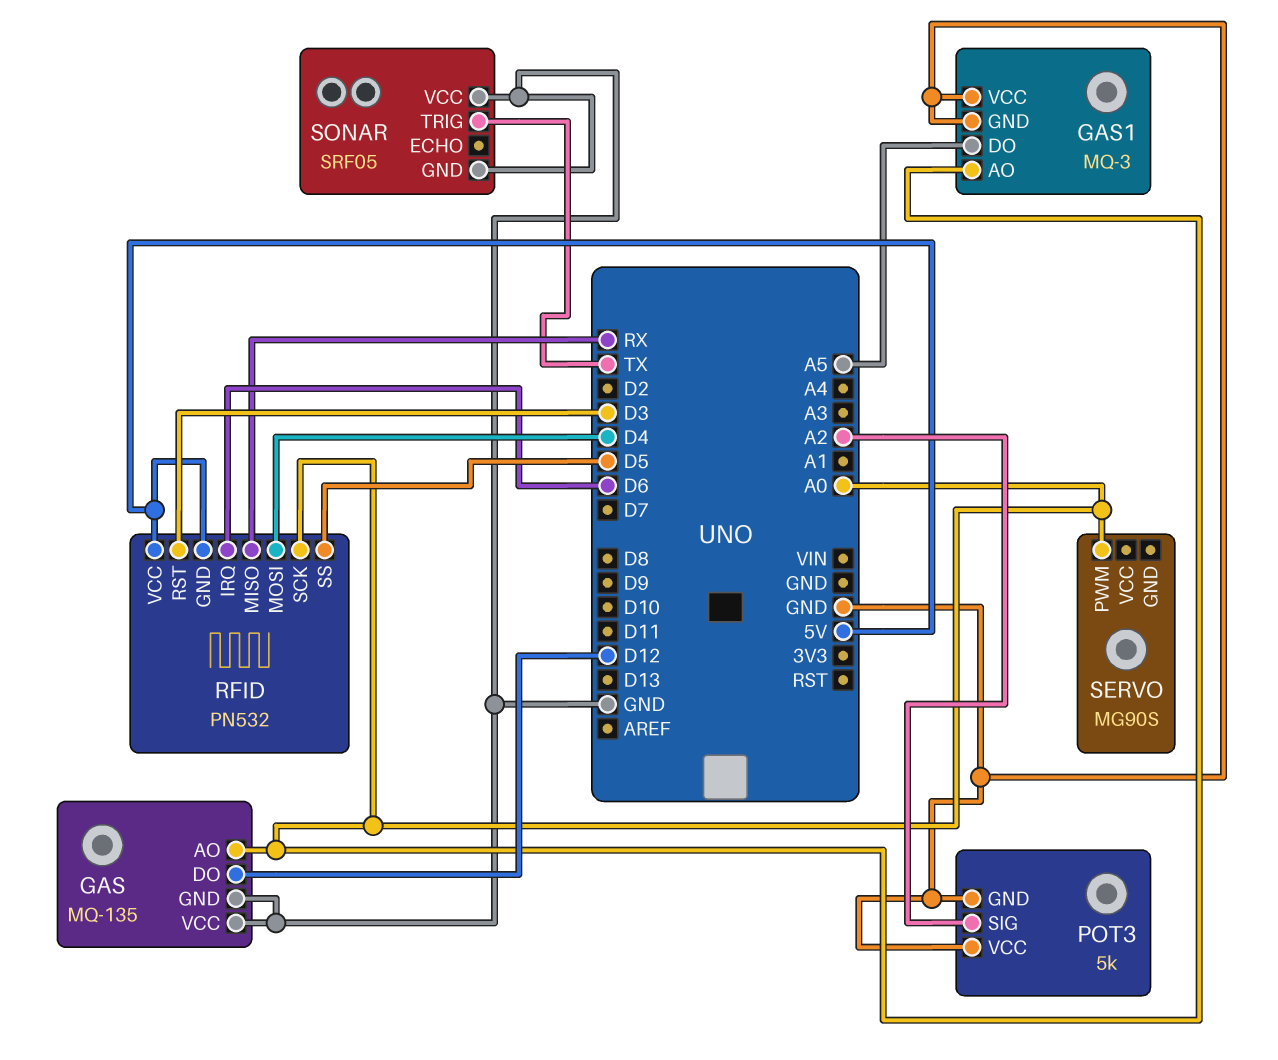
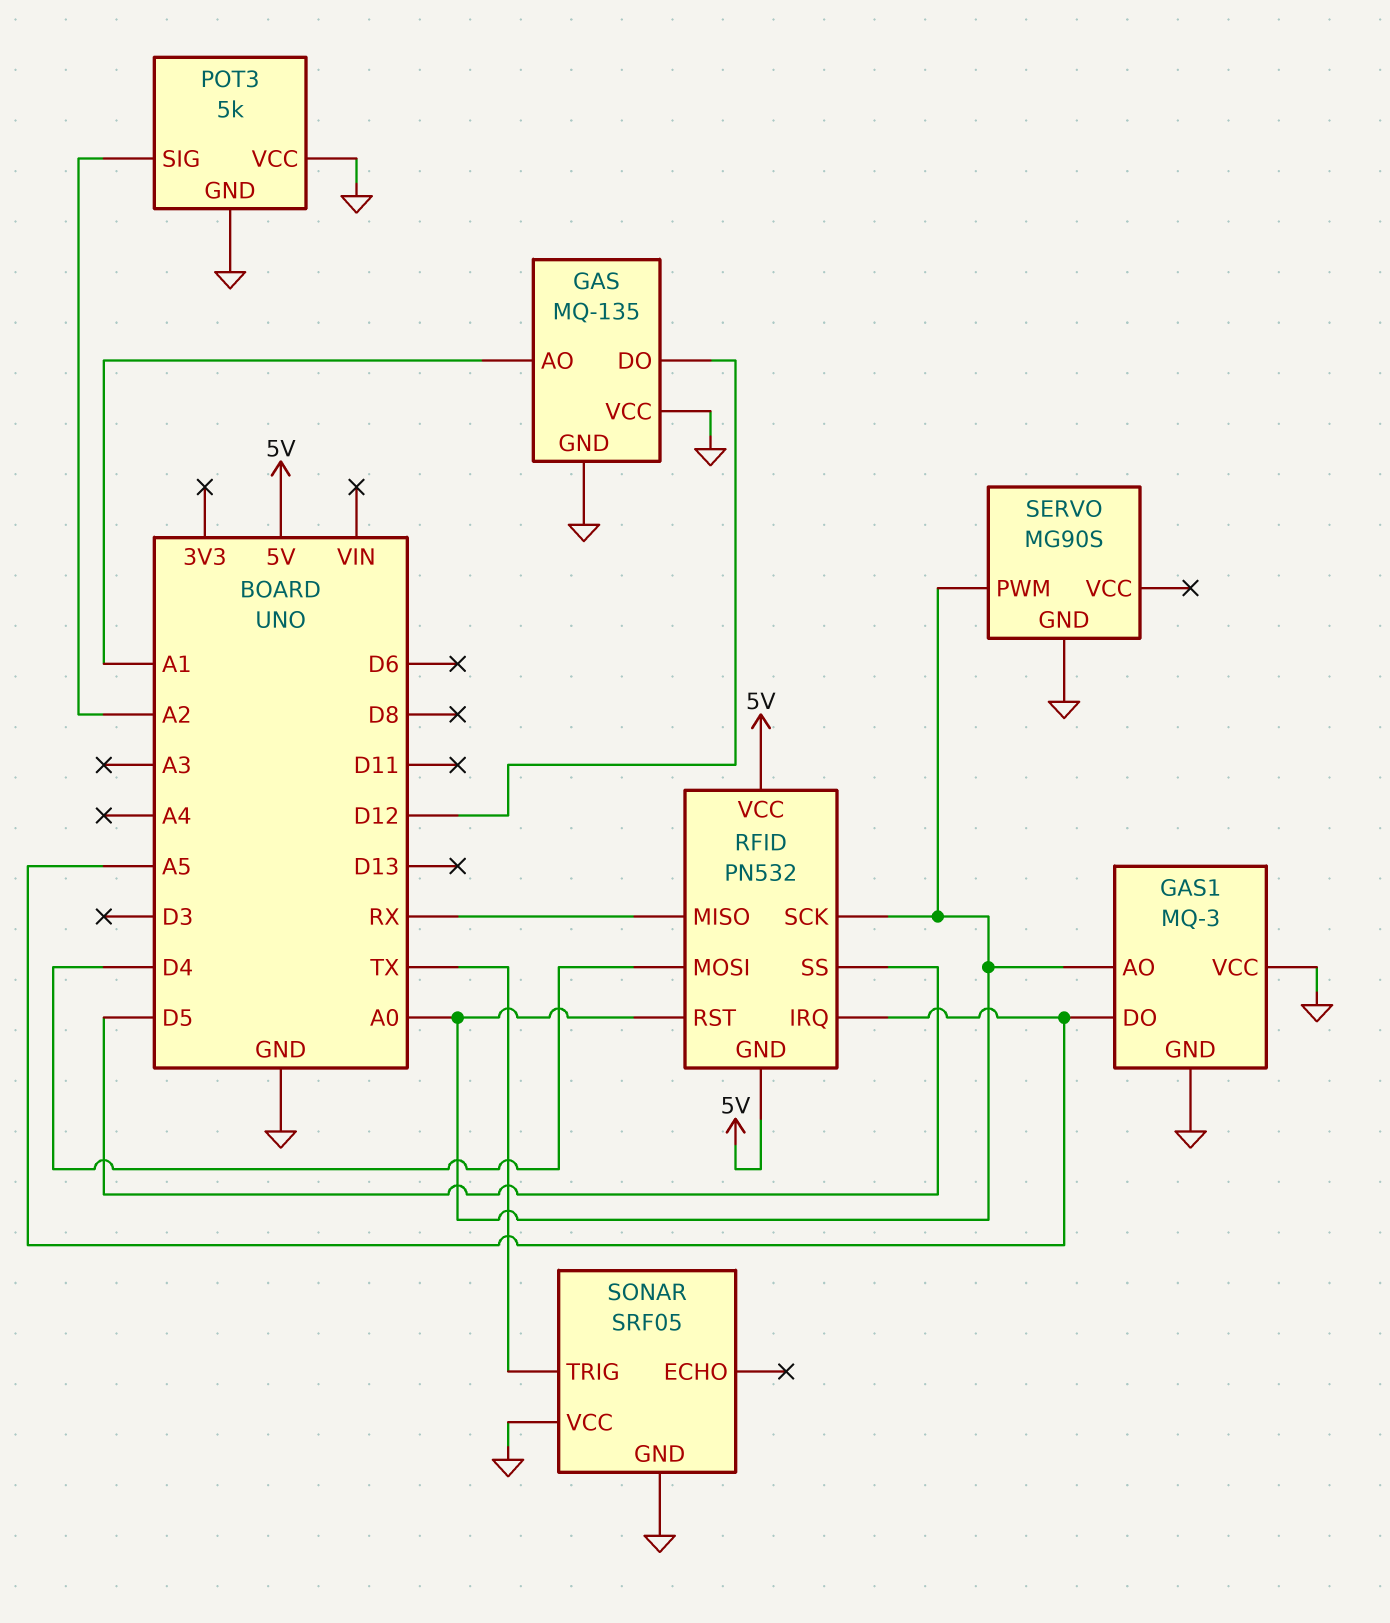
GAS pin AO: A0 -> A1
RFID pin IRQ: D6 -> A5
RFID pin RST: D3 -> A0
SERVO pin GND: none -> GND

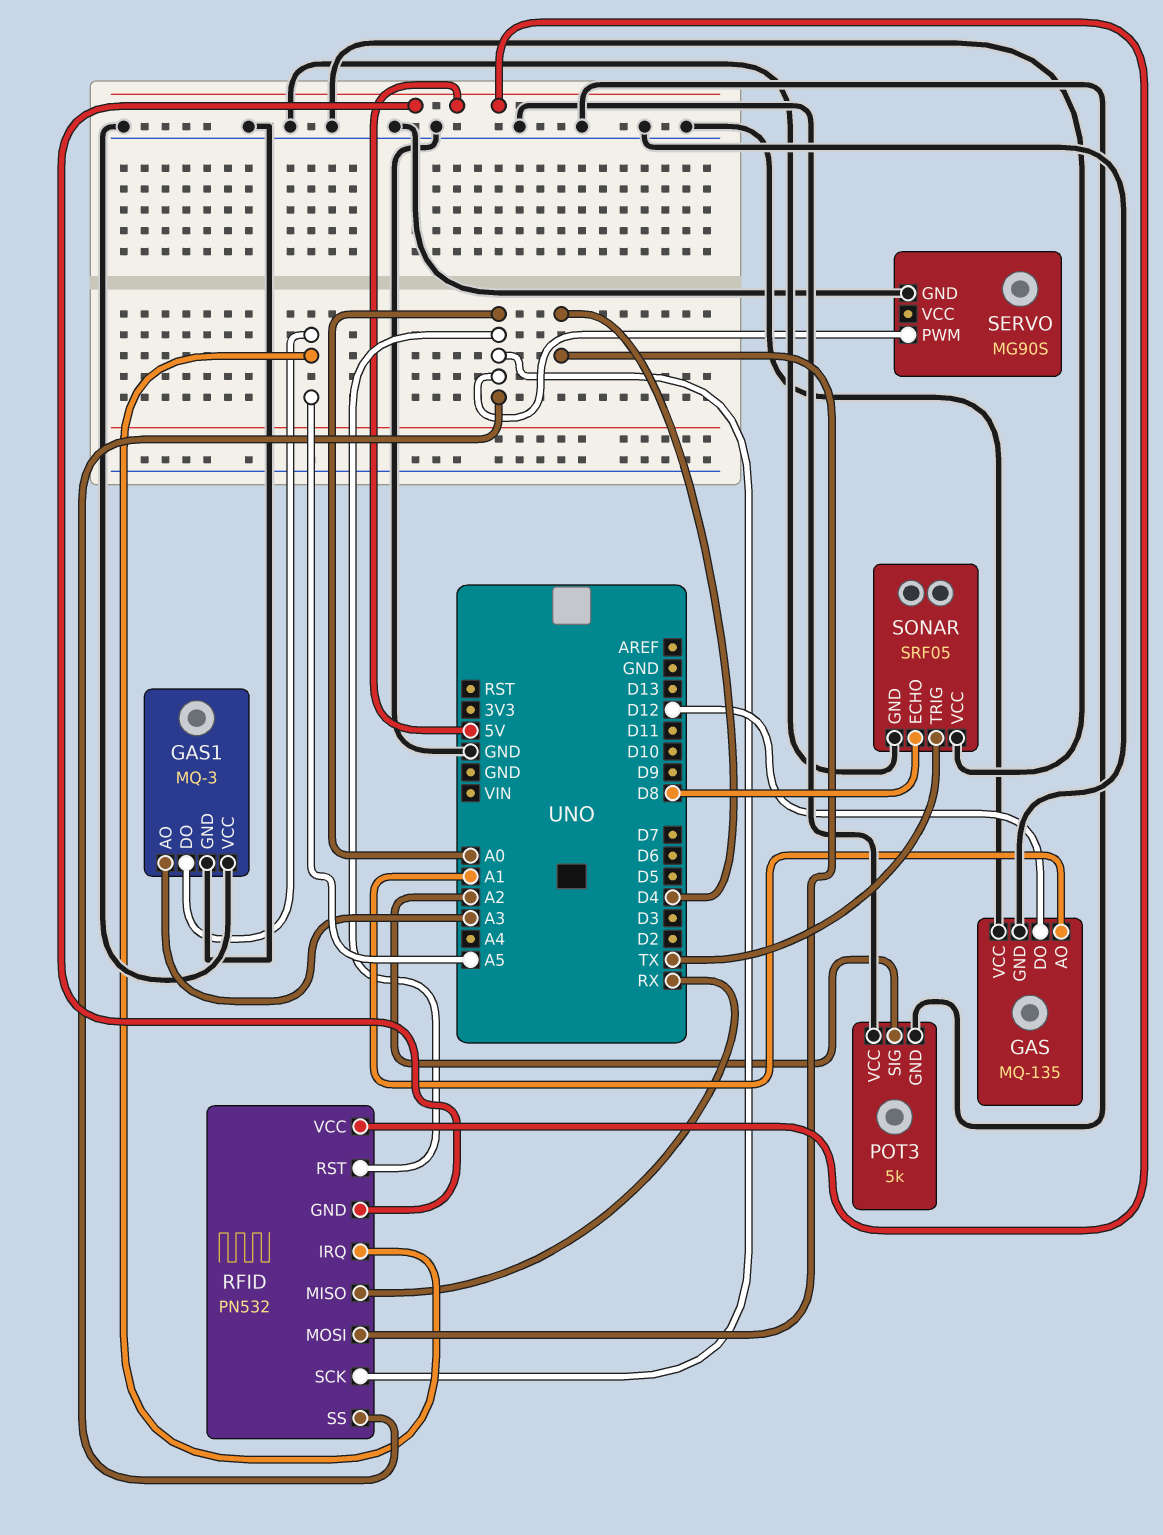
GAS1 pin AO: A0 -> A3
RFID pin SS: D5 -> A0
SONAR pin ECHO: none -> D8

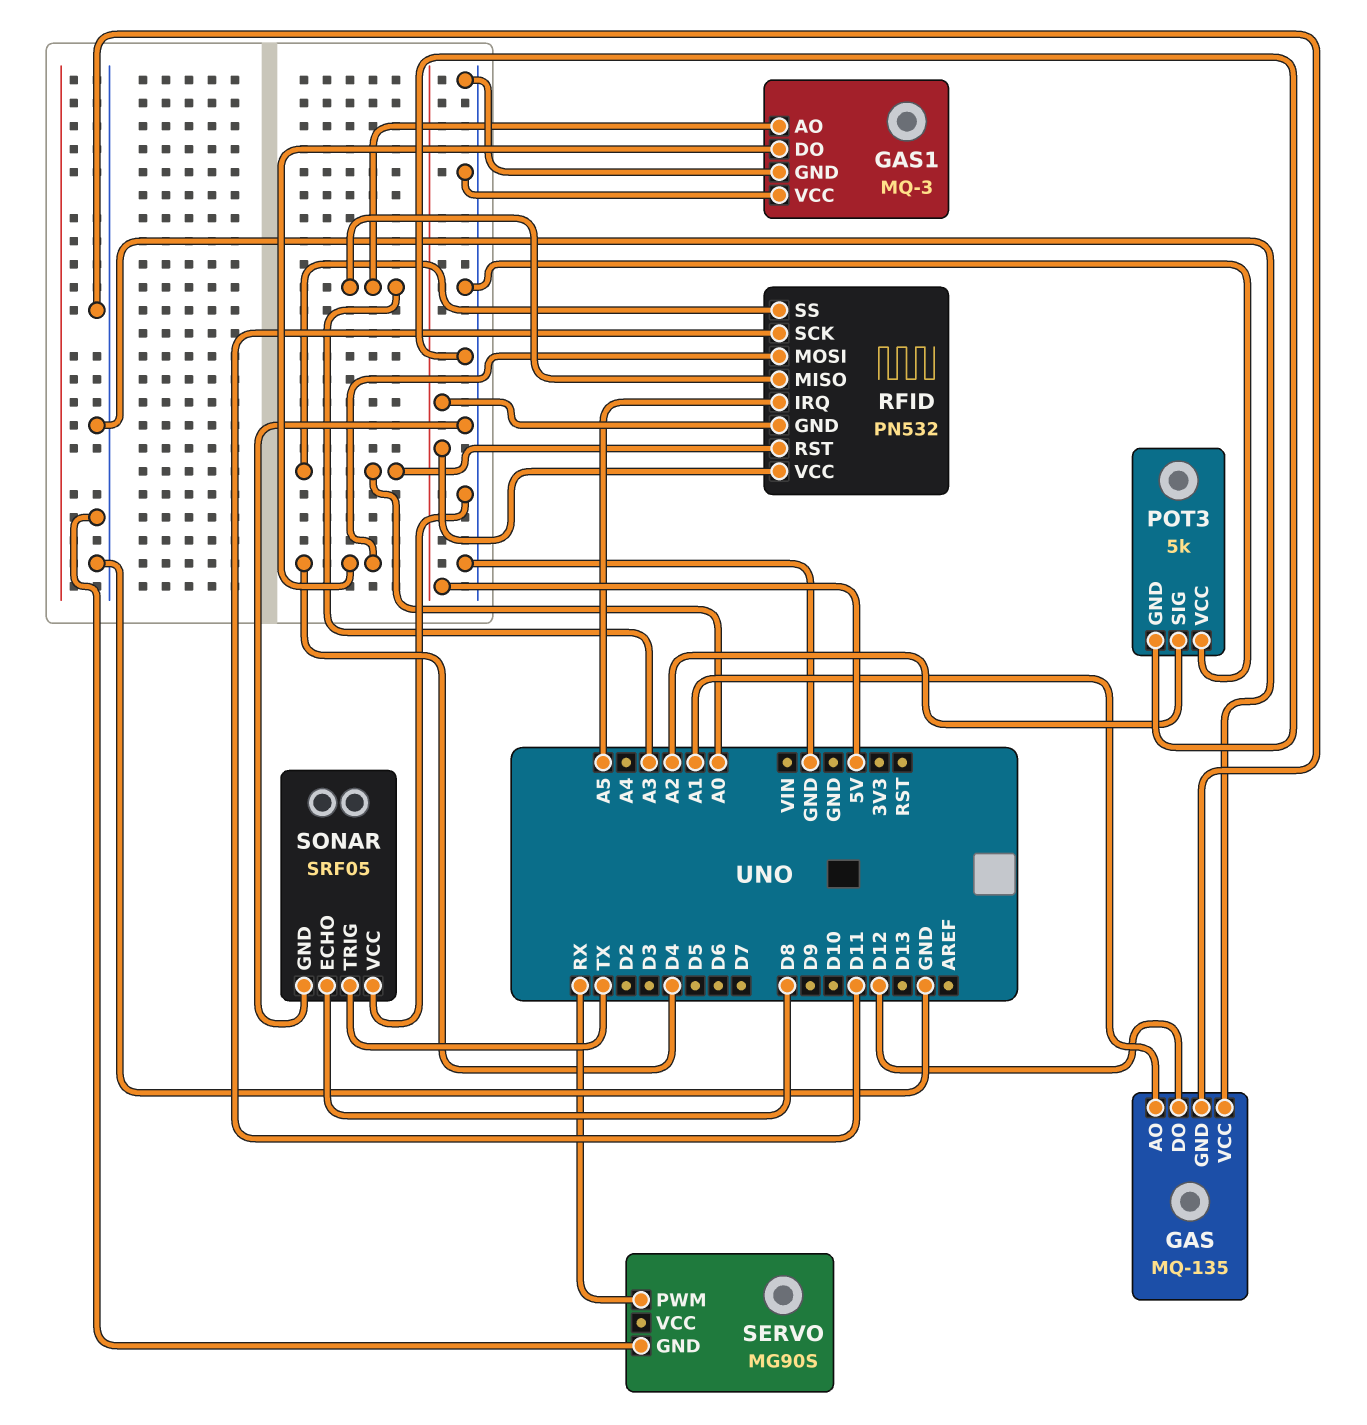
GAS1 pin DO: A5 -> D4
RFID pin MISO: RX -> A3
RFID pin SCK: A0 -> D11
SERVO pin PWM: A0 -> RX

